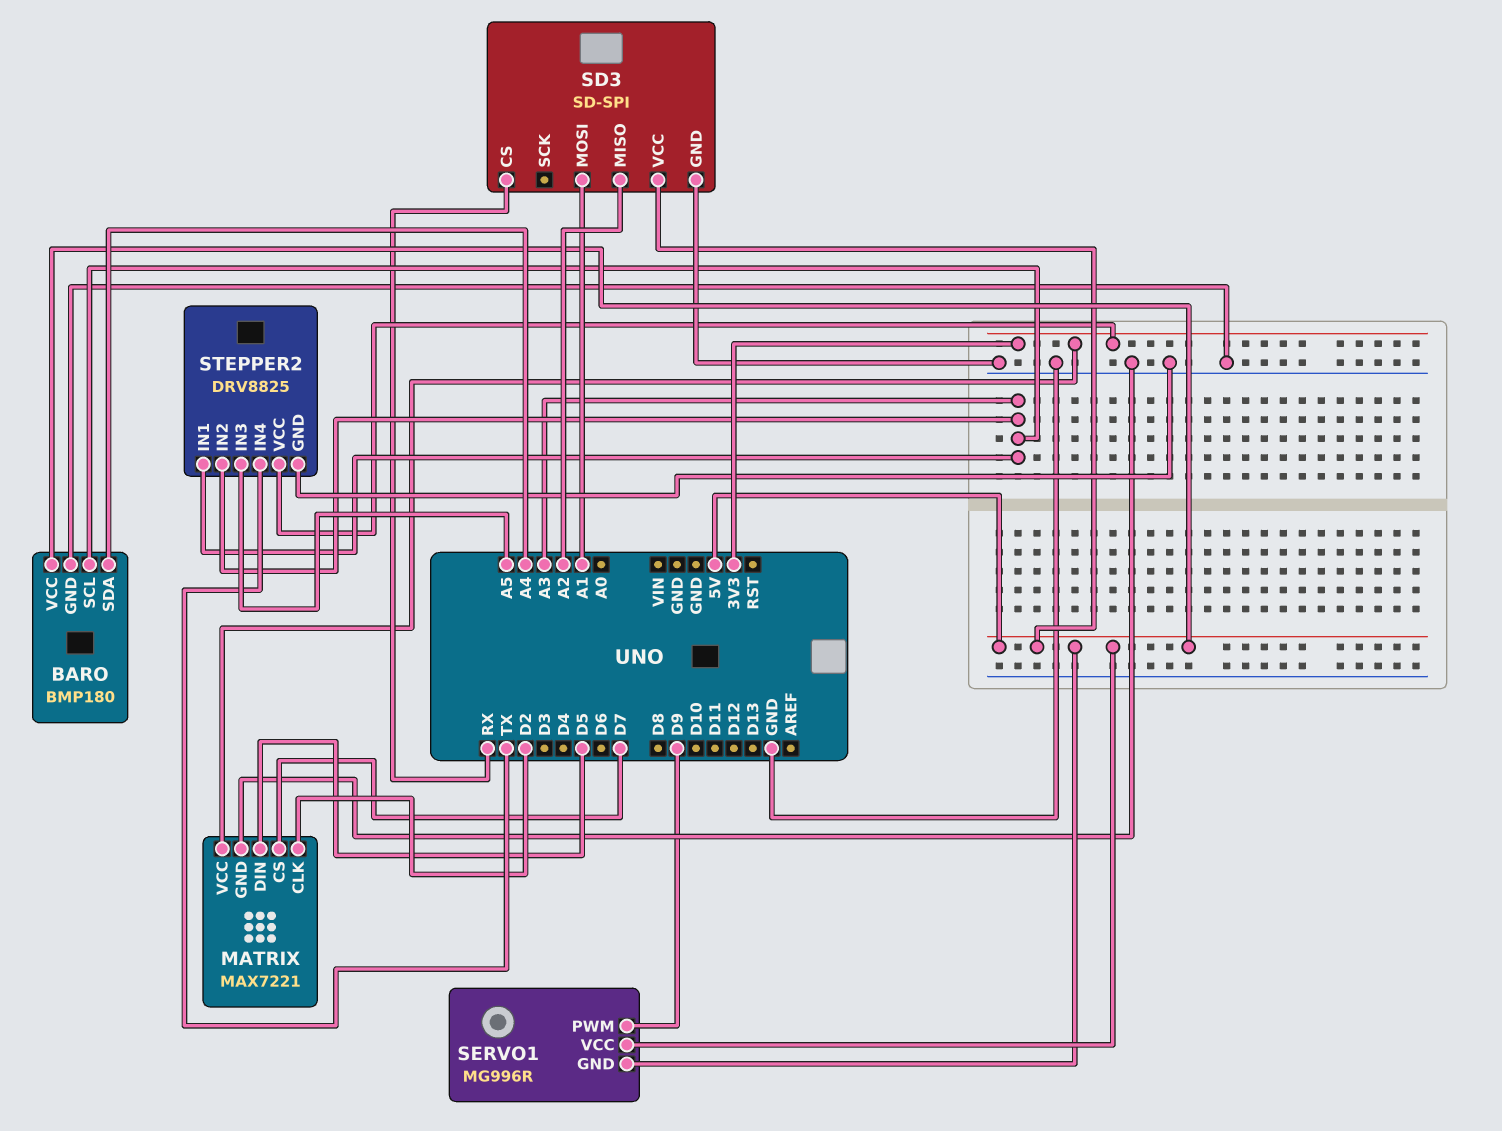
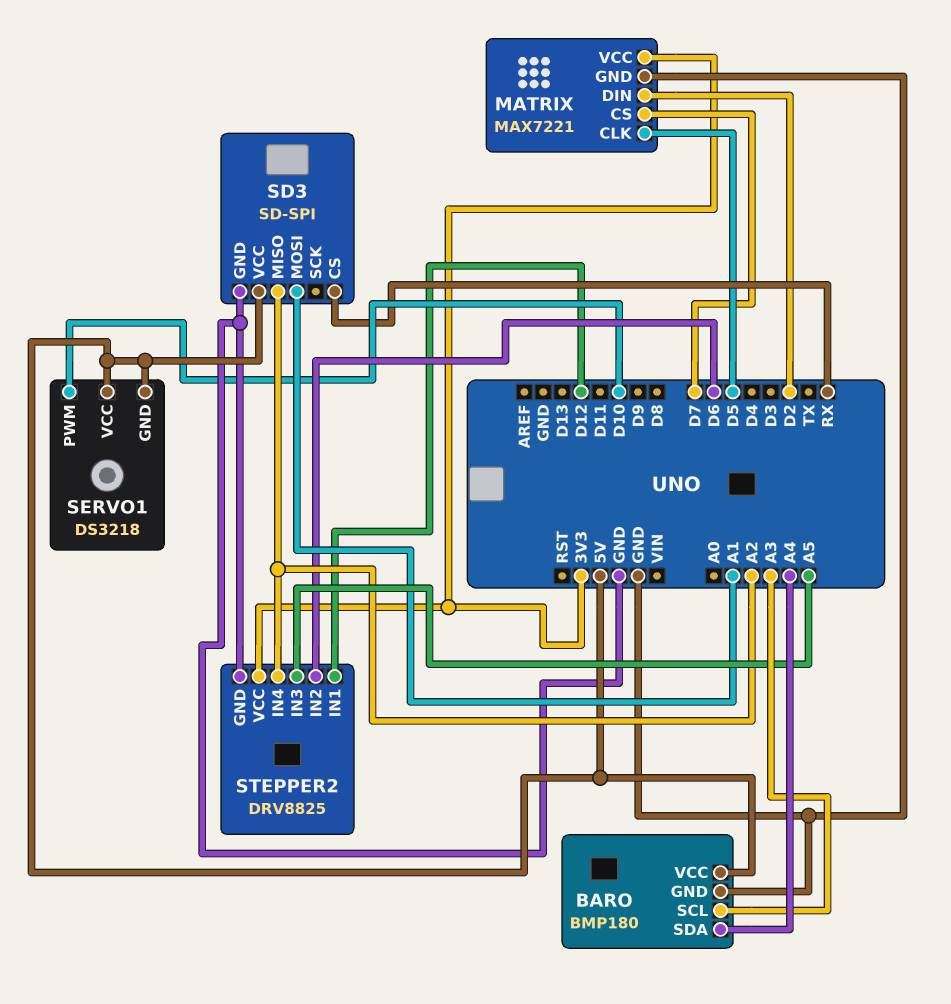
MATRIX pin CLK: D2 -> D5
MATRIX pin DIN: D5 -> D2
SERVO1: MG996R -> DS3218
SERVO1 pin PWM: D9 -> D10
STEPPER2 pin IN1: A3 -> D12
STEPPER2 pin IN2: A3 -> D6
STEPPER2 pin IN4: TX -> A2

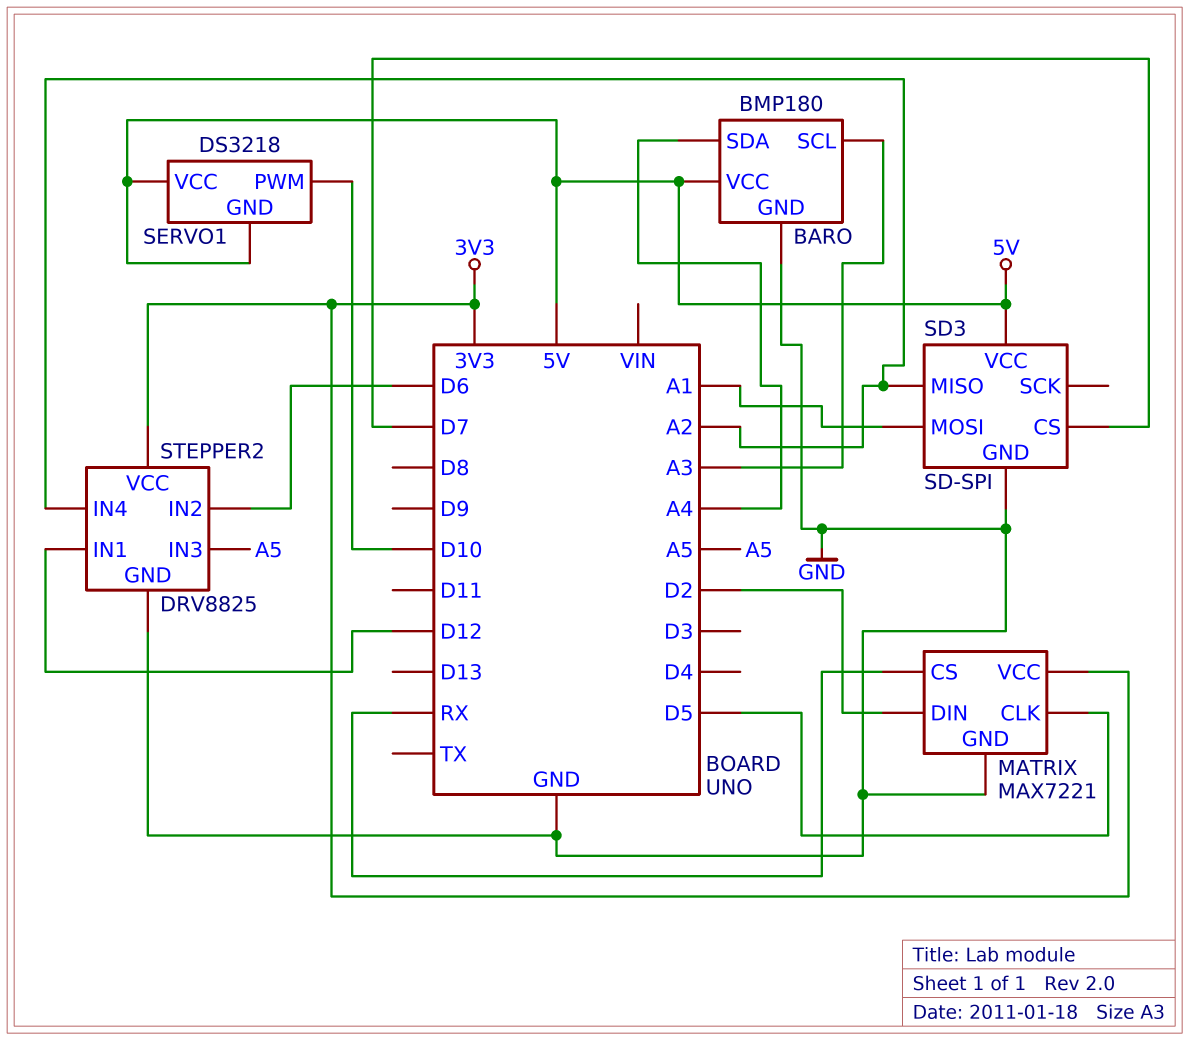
MATRIX pin CS: D7 -> RX
SD3 pin CS: RX -> D7

